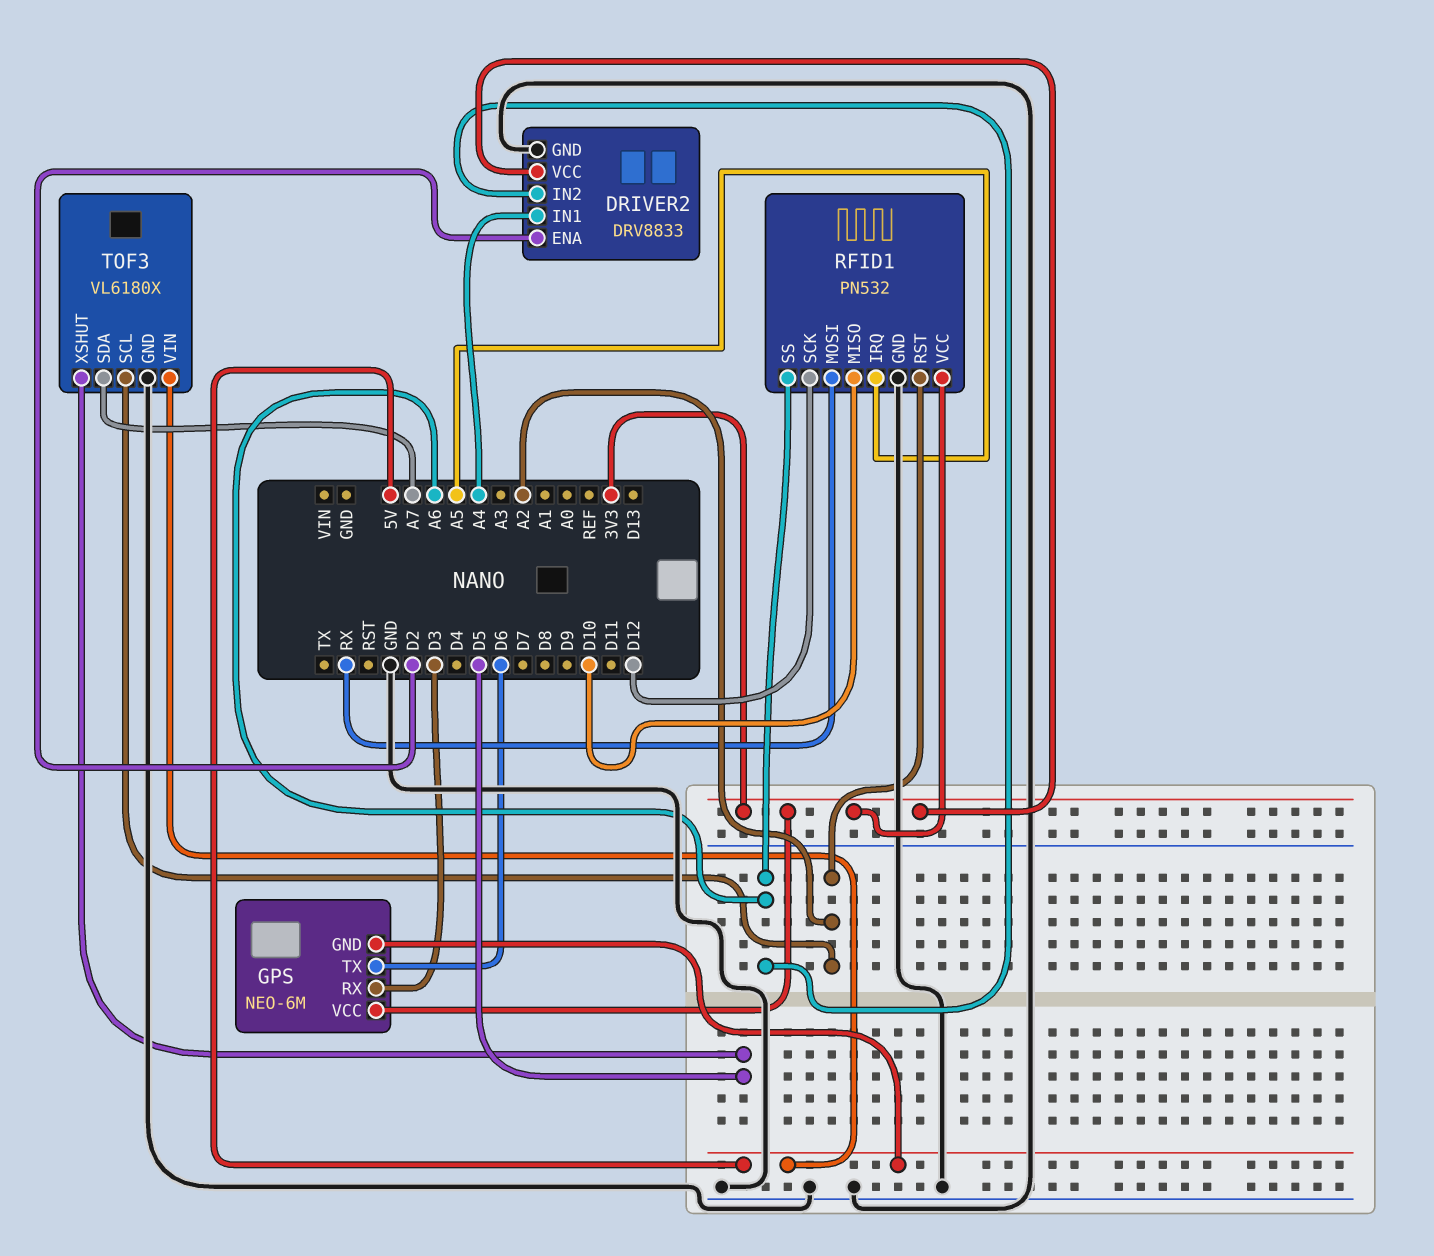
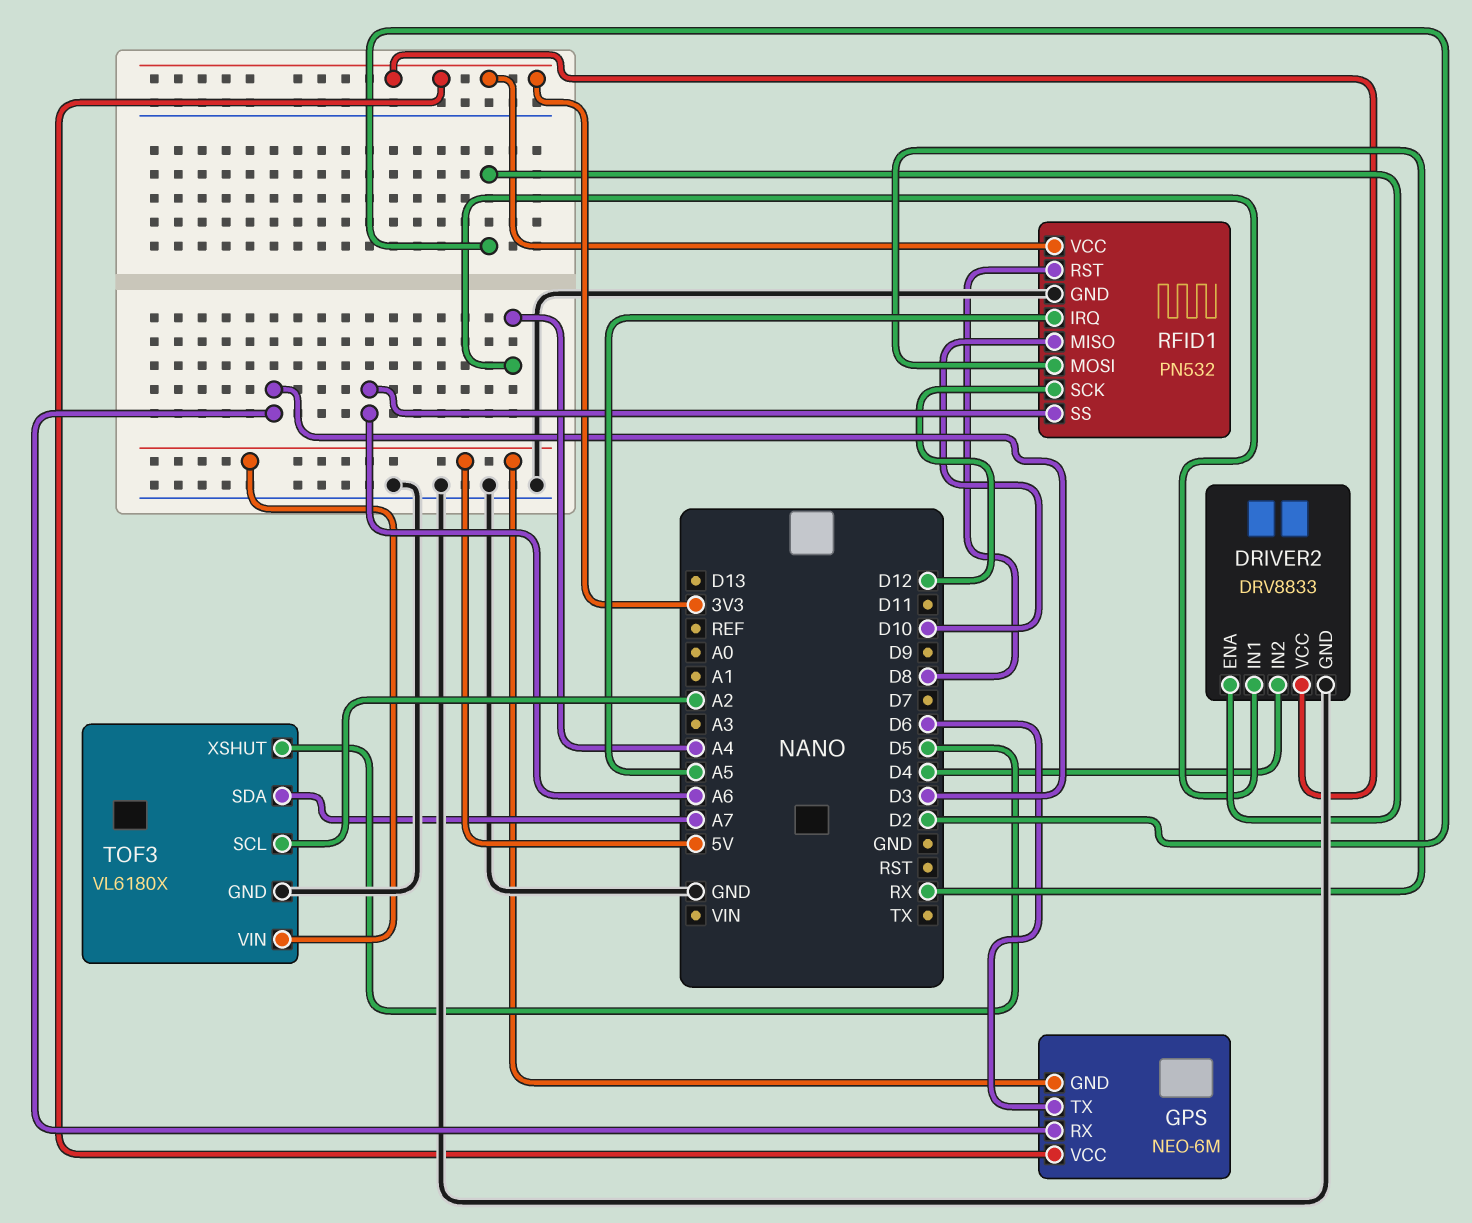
DRIVER2 pin IN2: A6 -> D4
RFID1 pin RST: A2 -> D8

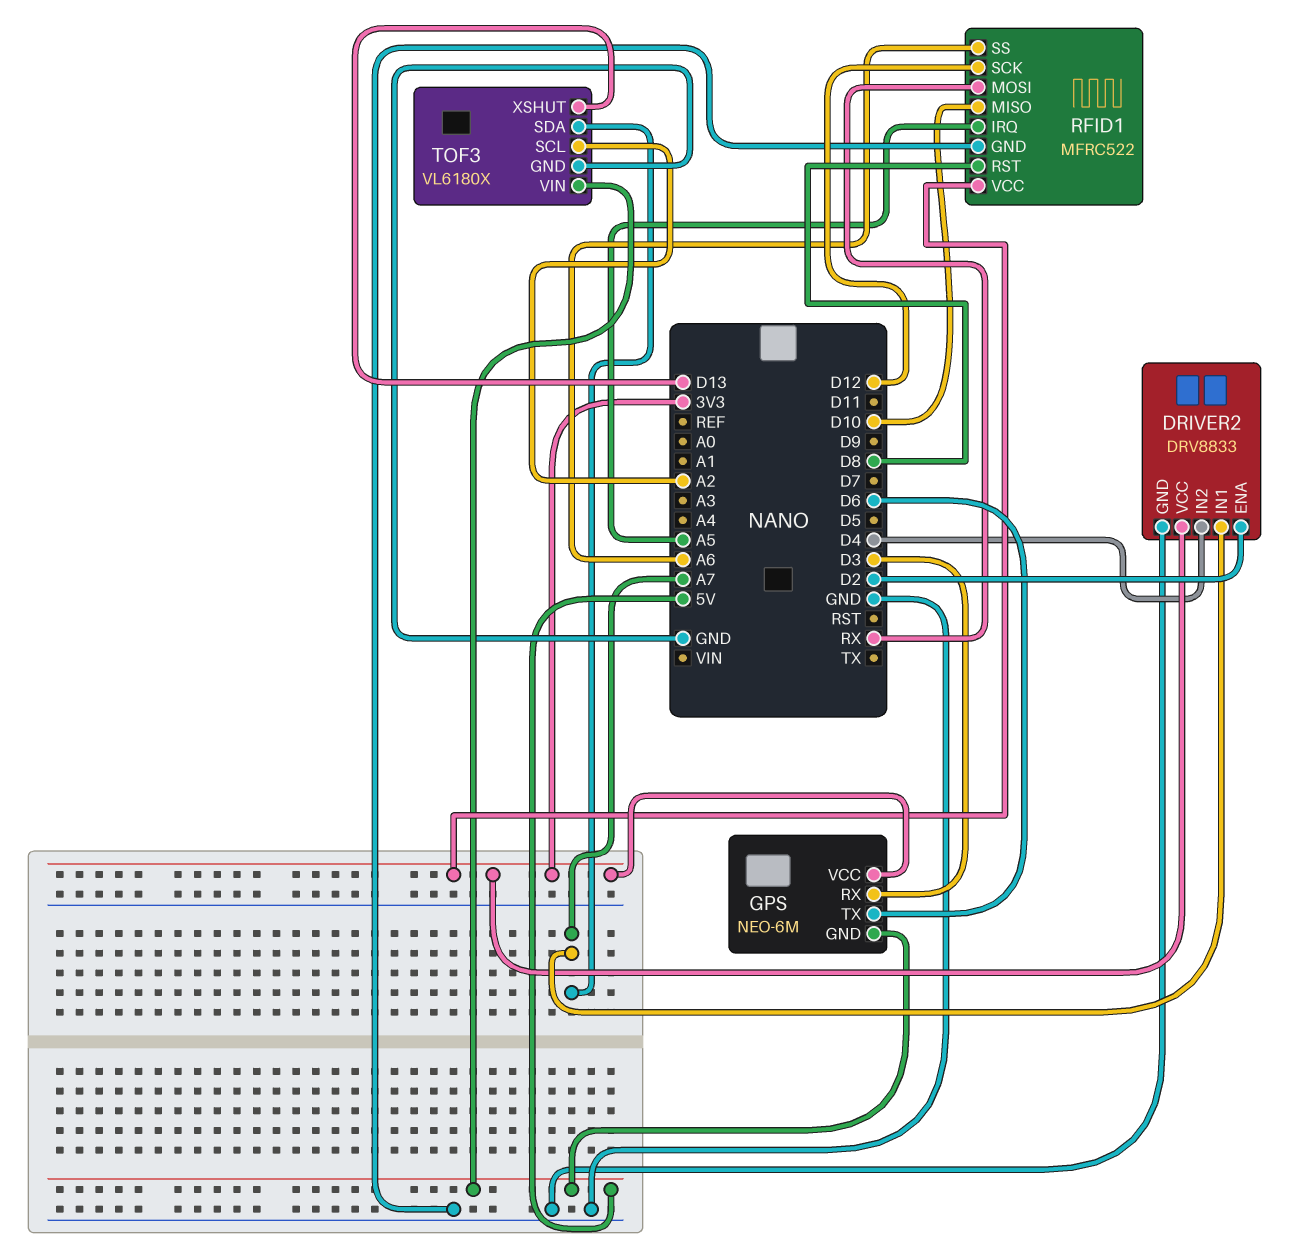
DRIVER2 pin IN1: A4 -> A7
RFID1: PN532 -> MFRC522
TOF3 pin XSHUT: D5 -> D13

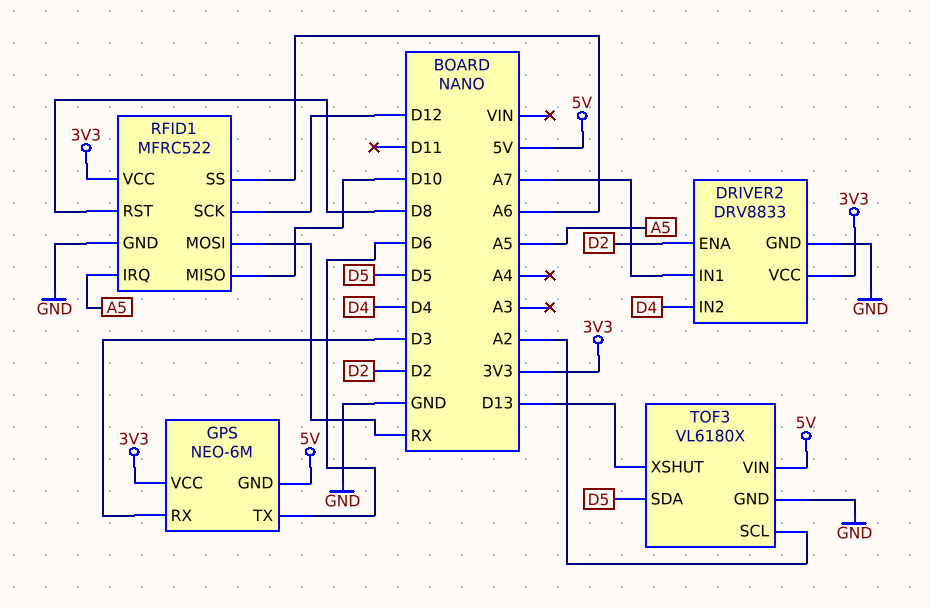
TOF3 pin SDA: A7 -> D5

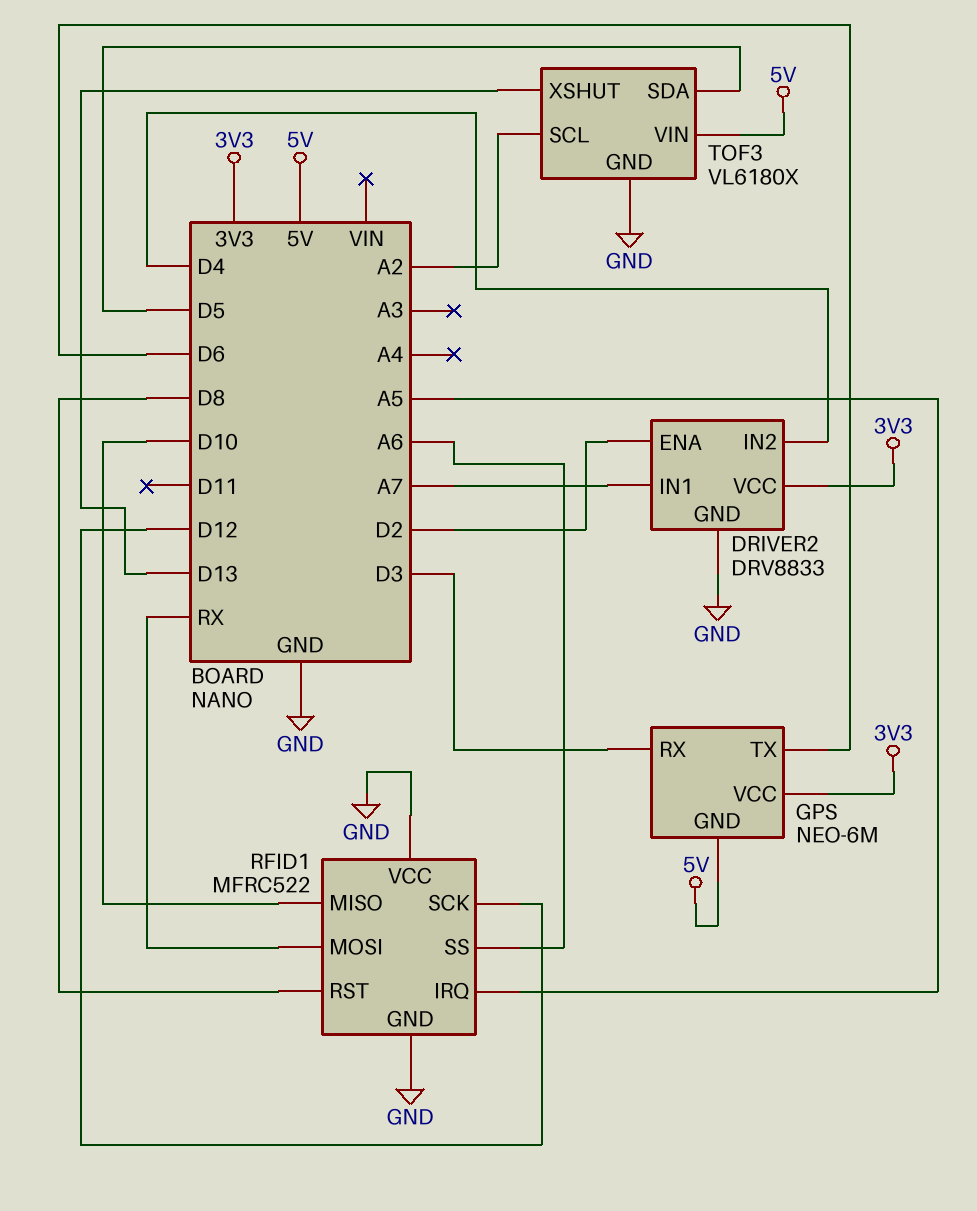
RFID1 pin VCC: 3V3 -> GND

